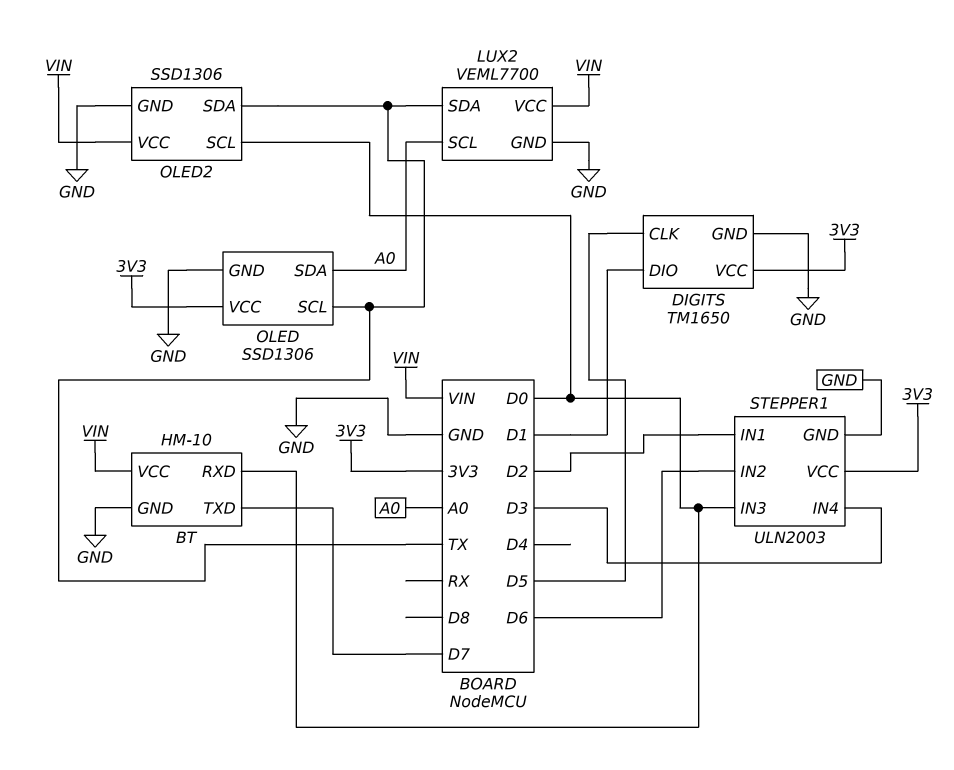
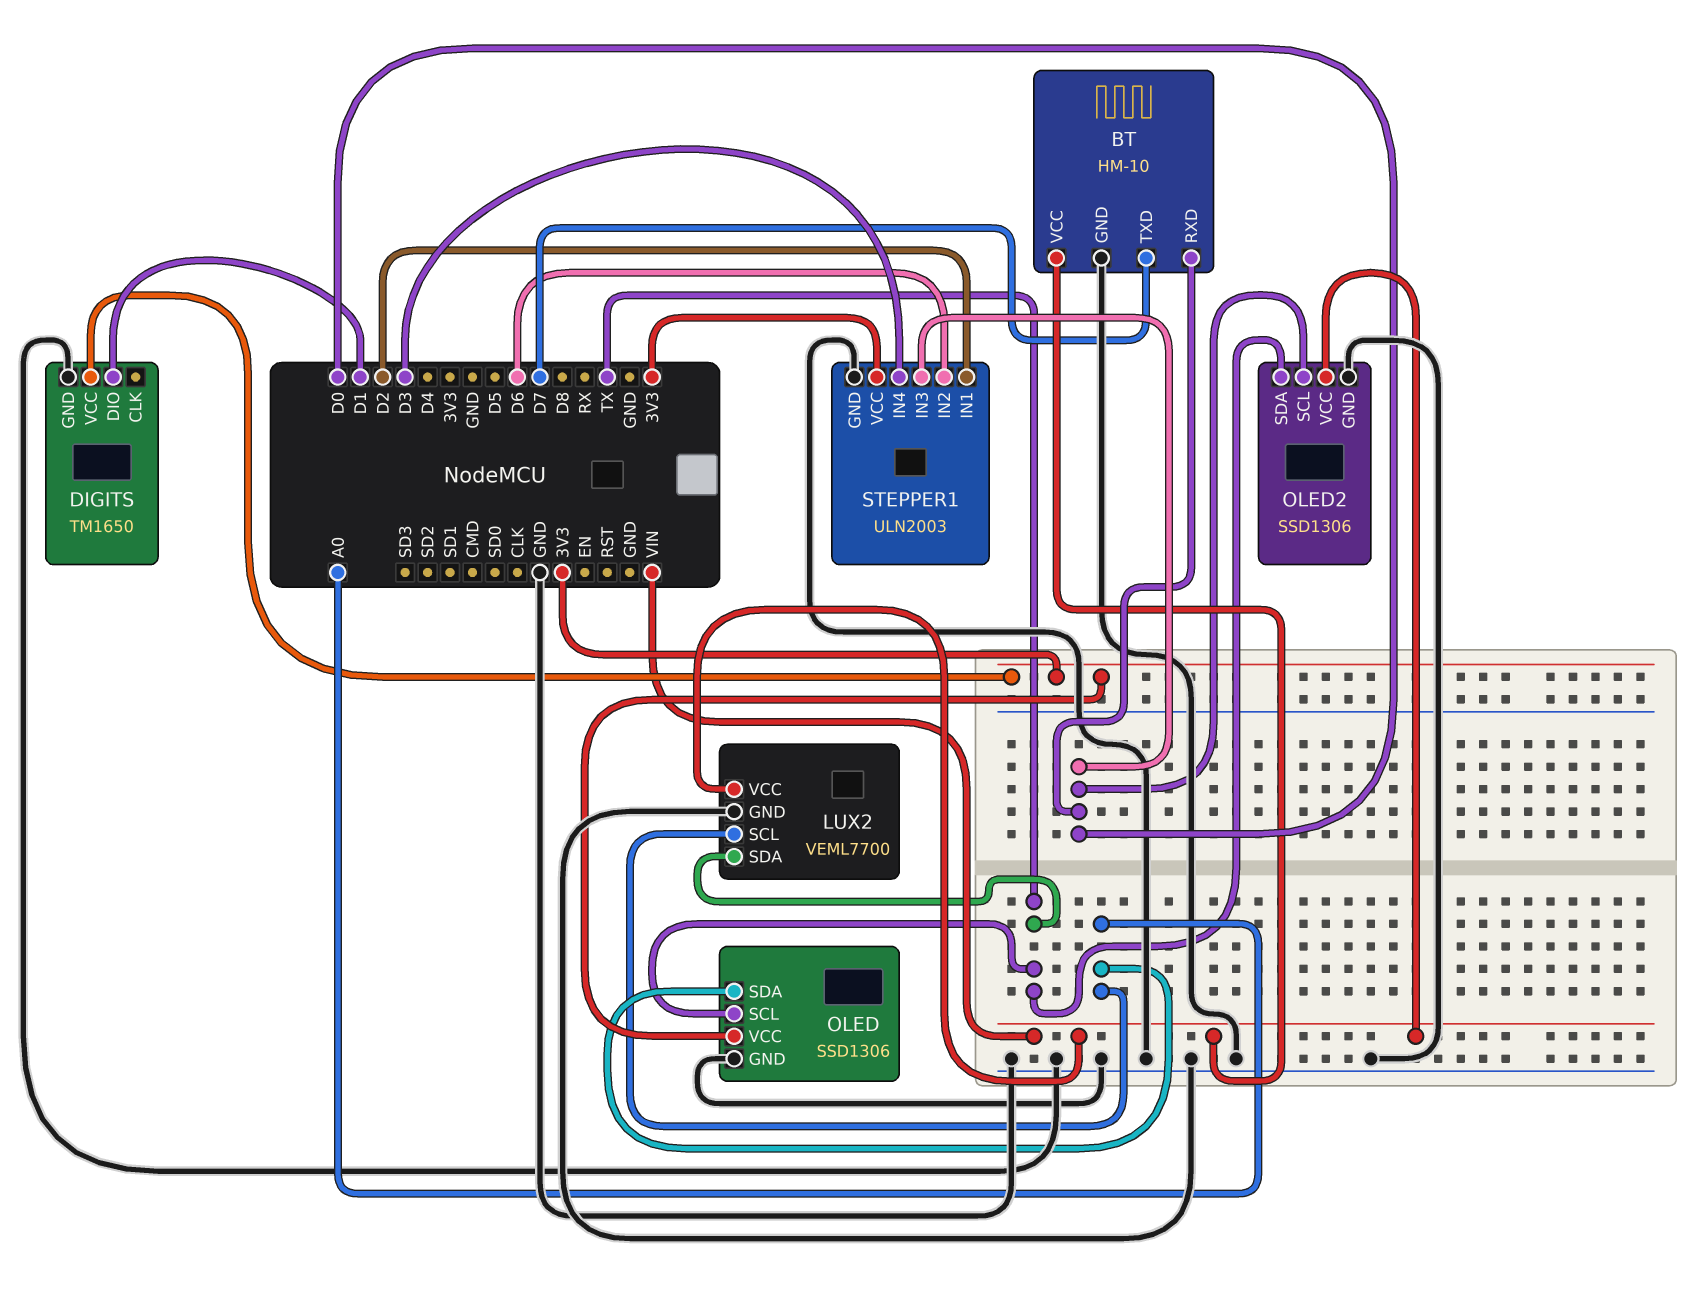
DIGITS pin CLK: D5 -> none

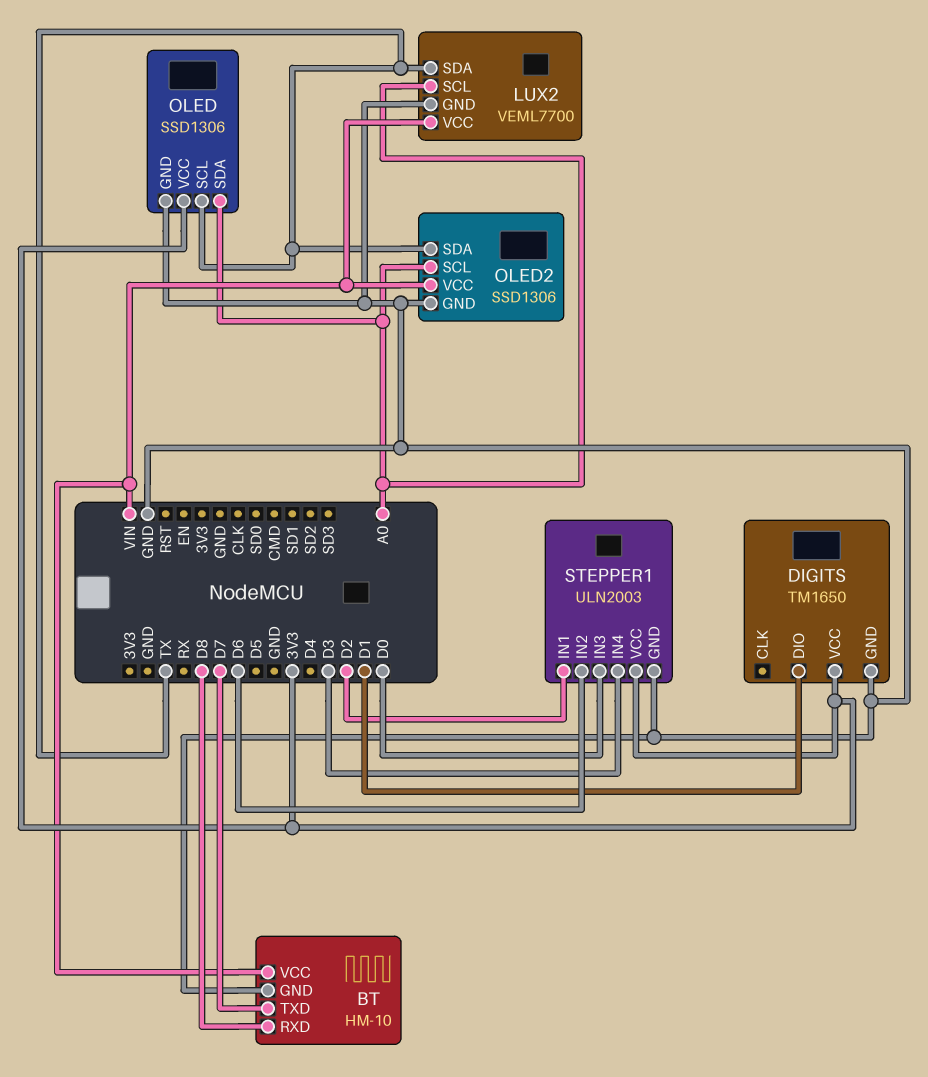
BT pin RXD: D0 -> D8
OLED2 pin SCL: D0 -> A0

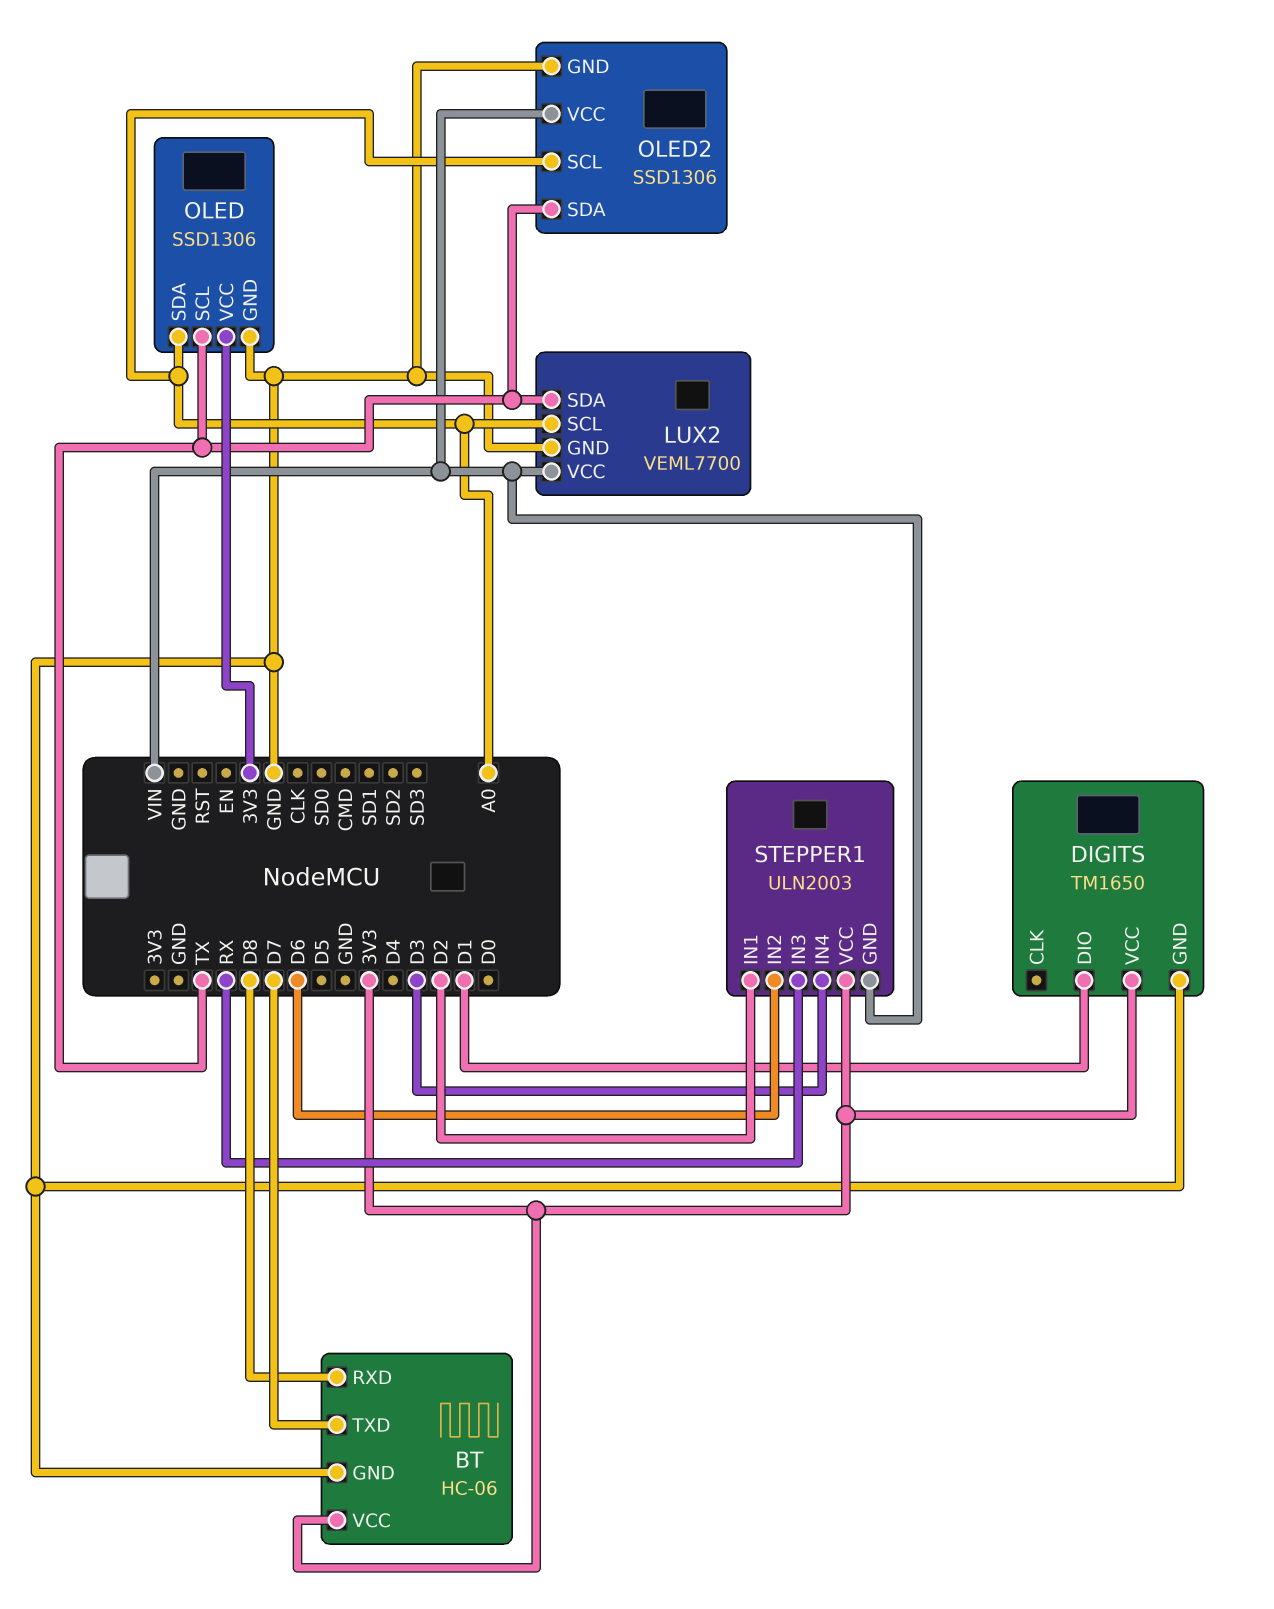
BT: HM-10 -> HC-06
BT pin VCC: VIN -> 3V3
STEPPER1 pin GND: GND -> VIN
STEPPER1 pin IN3: D0 -> RX

